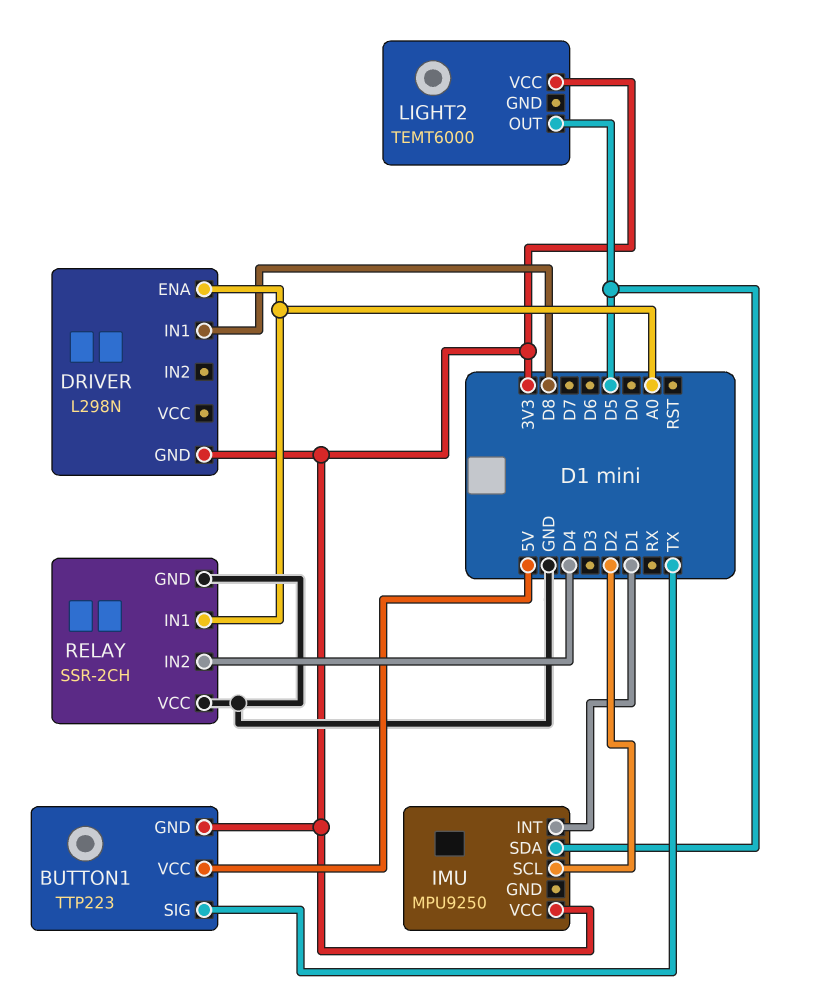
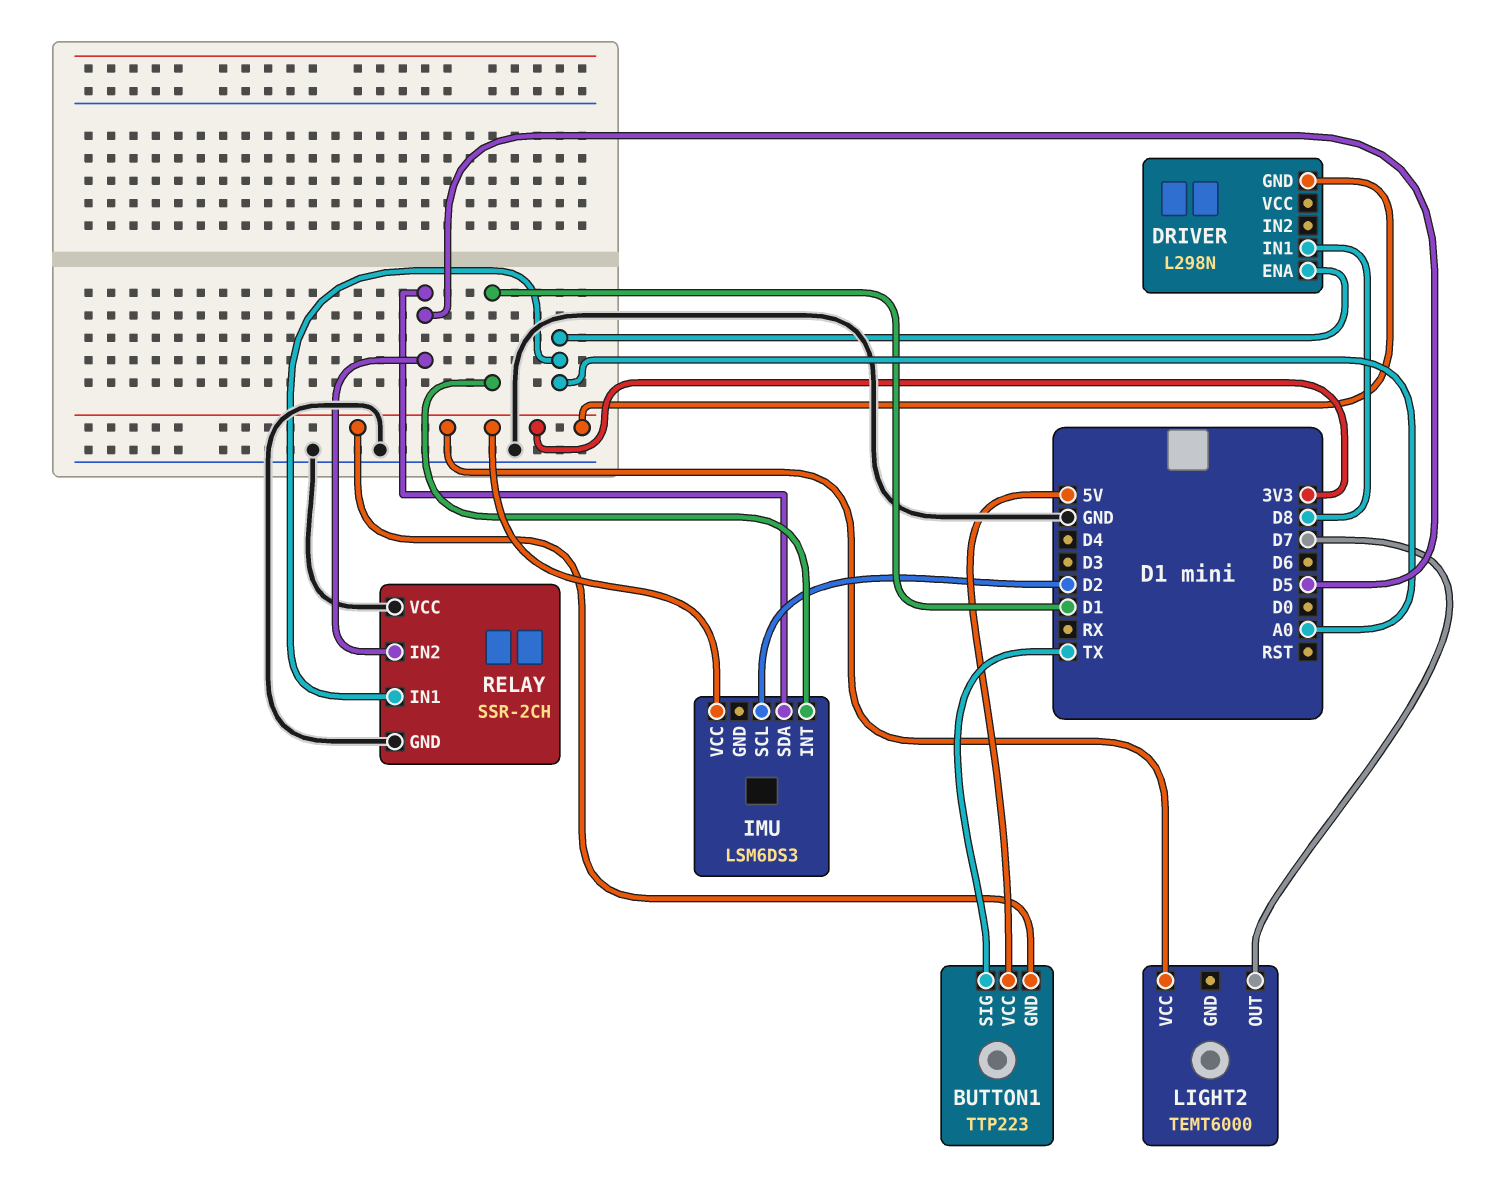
IMU: MPU9250 -> LSM6DS3
LIGHT2 pin OUT: D5 -> D7
RELAY pin IN2: D4 -> D5

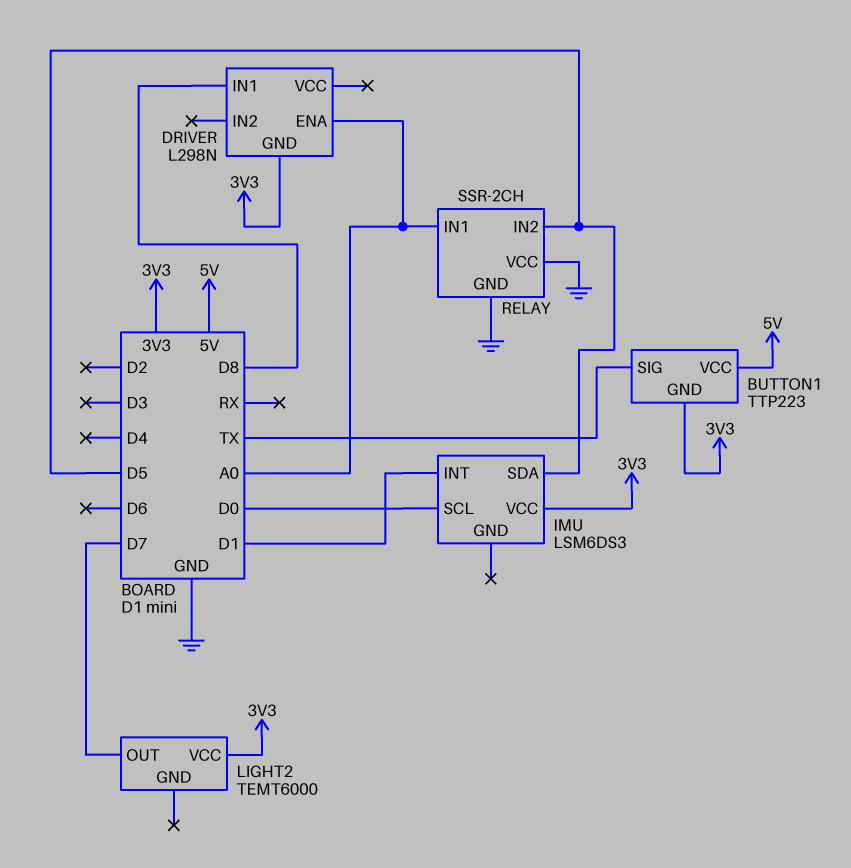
IMU pin SCL: D2 -> D0

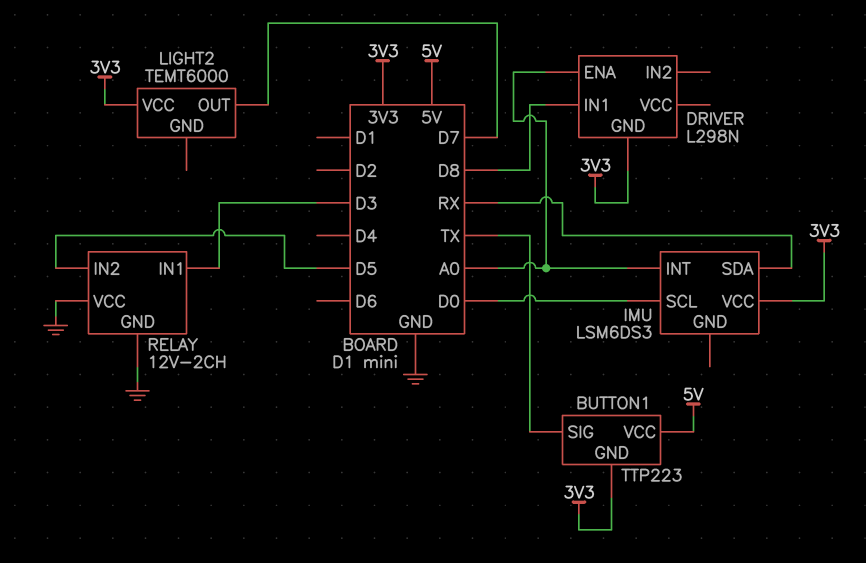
IMU pin INT: D1 -> A0
IMU pin SDA: D5 -> RX
RELAY: SSR-2CH -> 12V-2CH
RELAY pin IN1: A0 -> D3

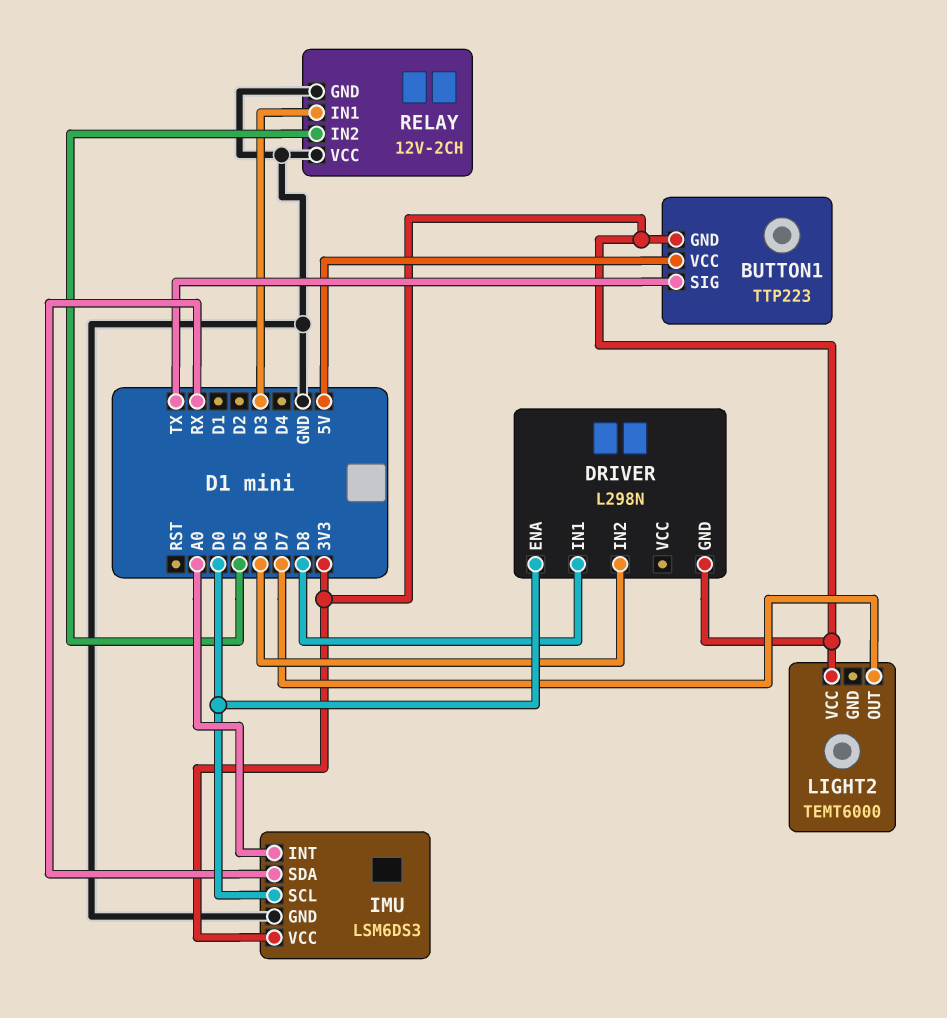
DRIVER pin ENA: A0 -> D0
DRIVER pin IN2: none -> D6
IMU pin GND: none -> GND

